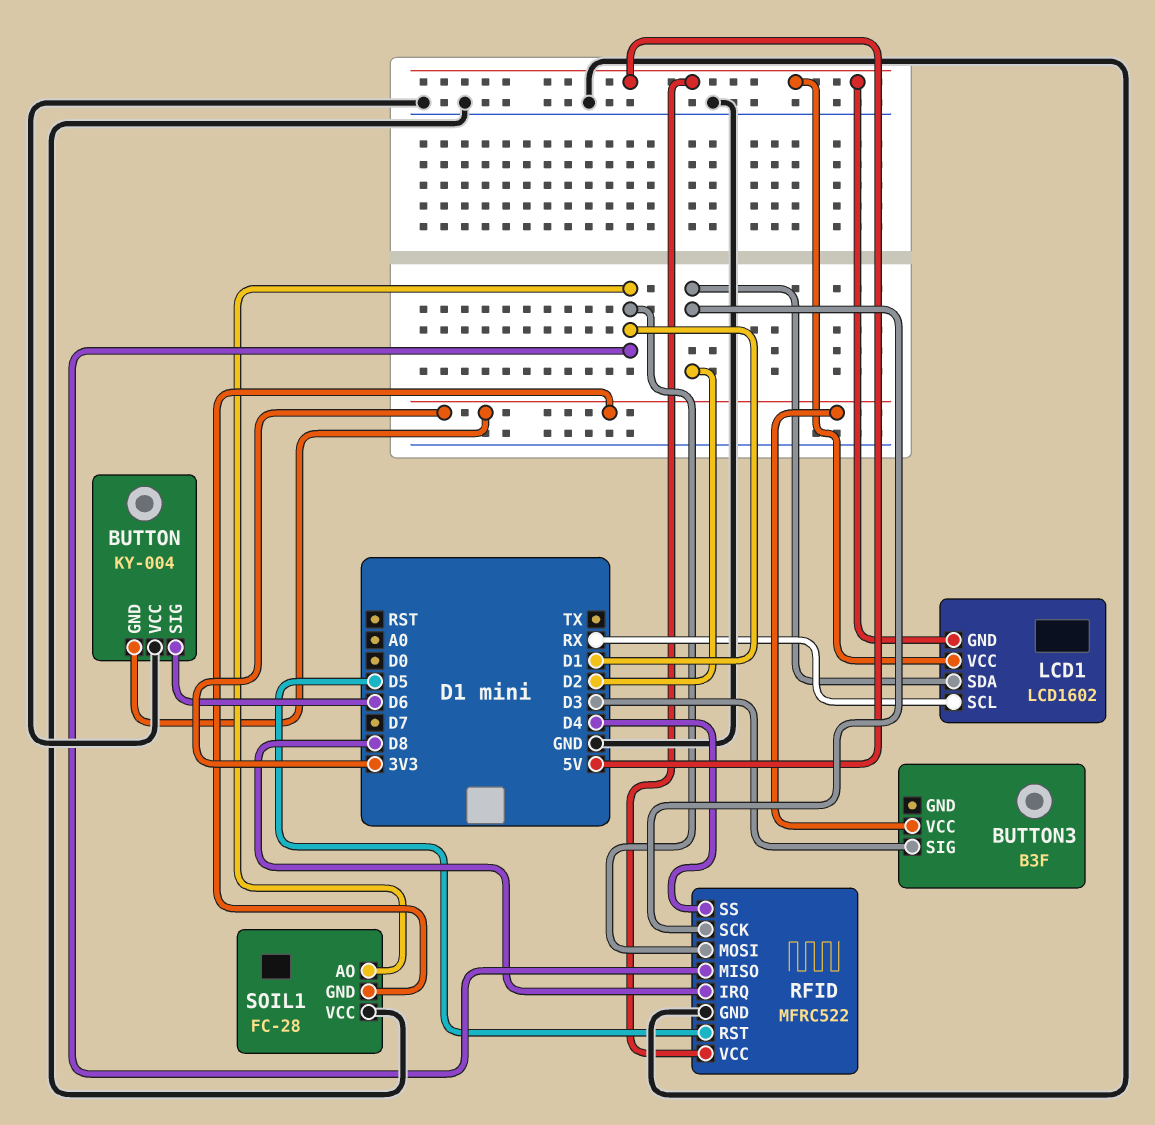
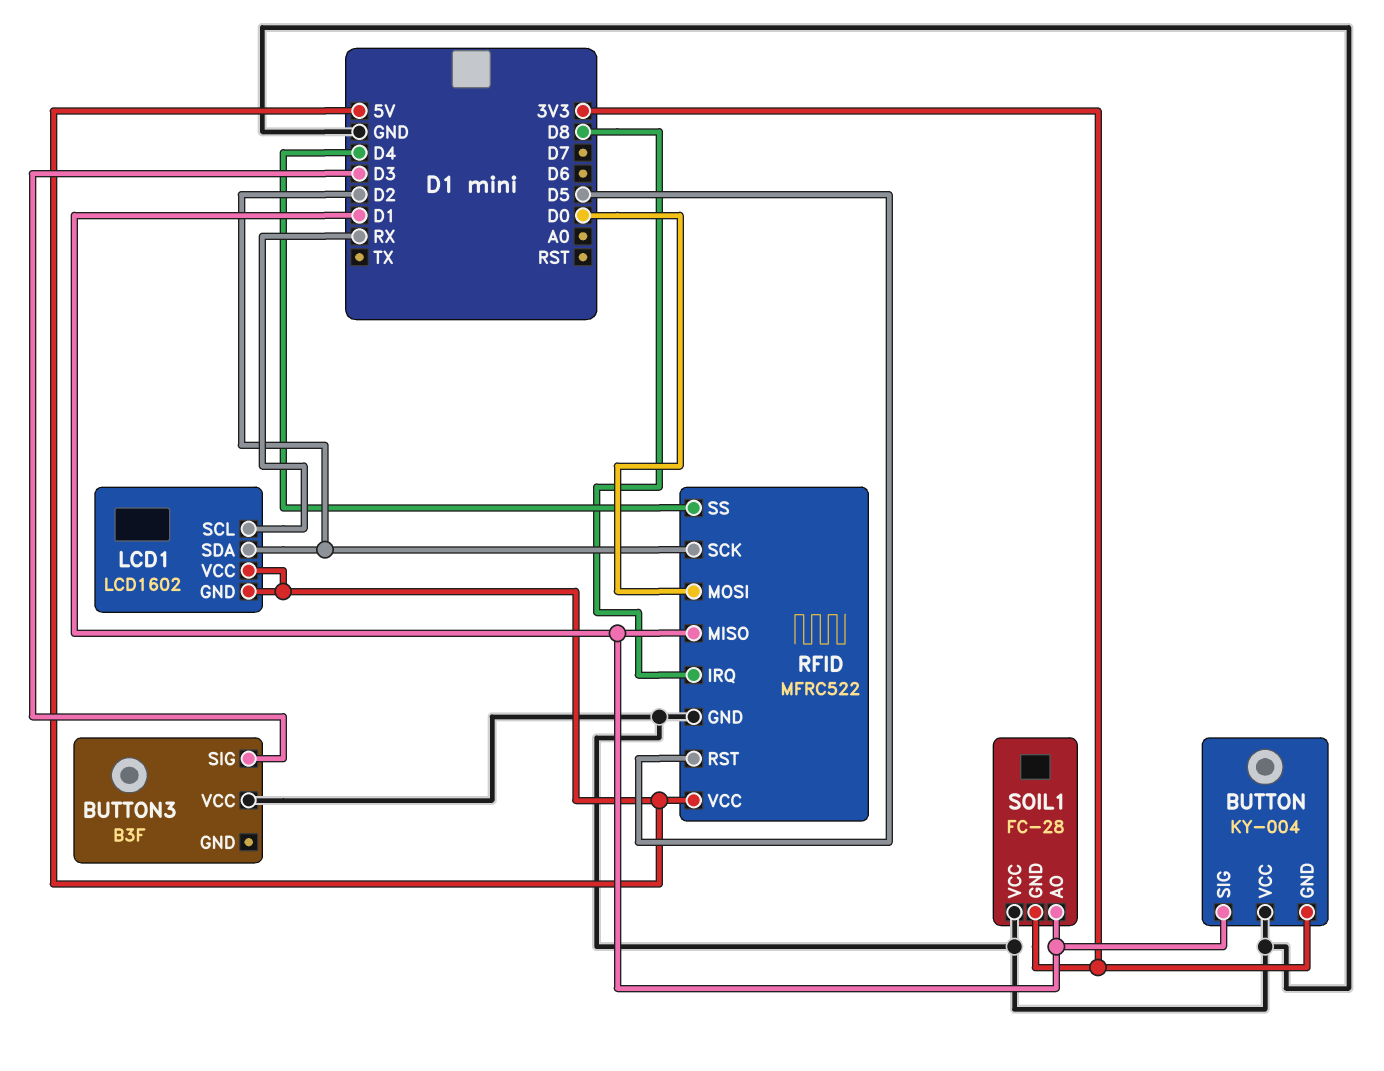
BUTTON pin SIG: D6 -> D1
BUTTON3 pin VCC: 3V3 -> GND
RFID pin MOSI: D1 -> D0

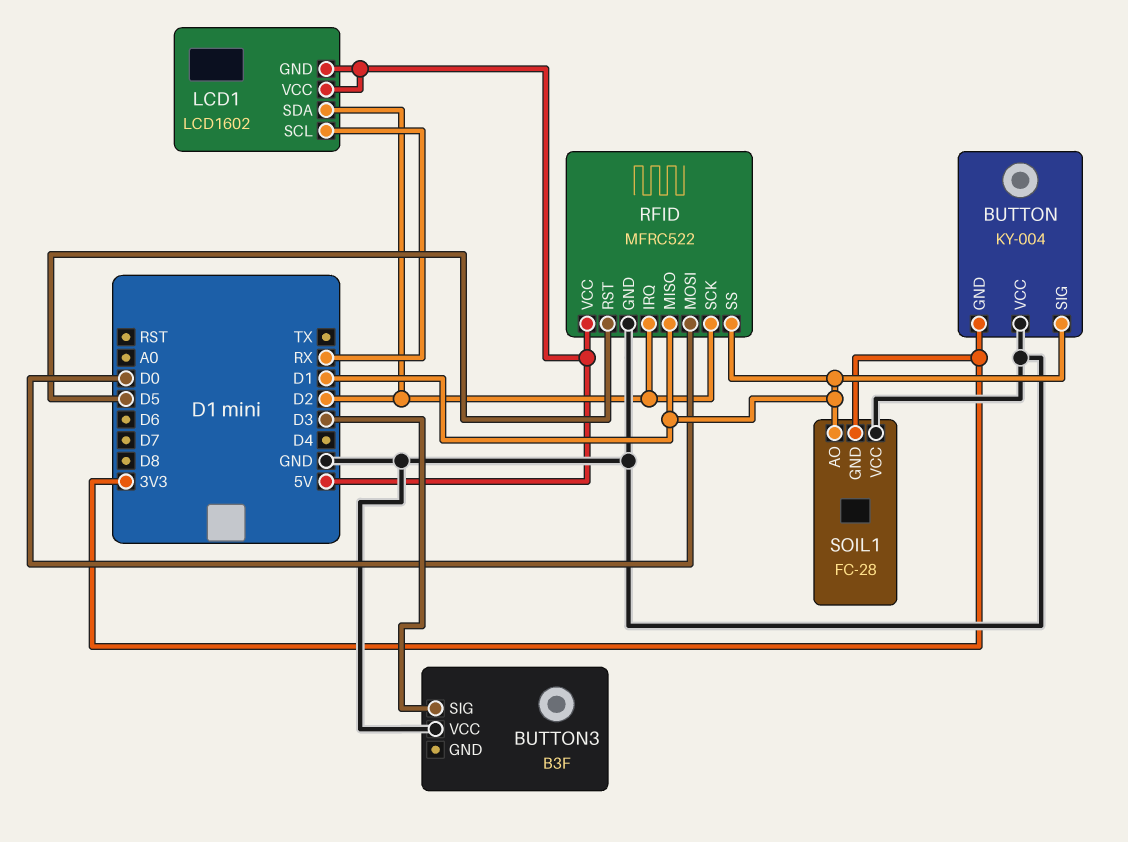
RFID pin IRQ: D8 -> D2
RFID pin SS: D4 -> D1

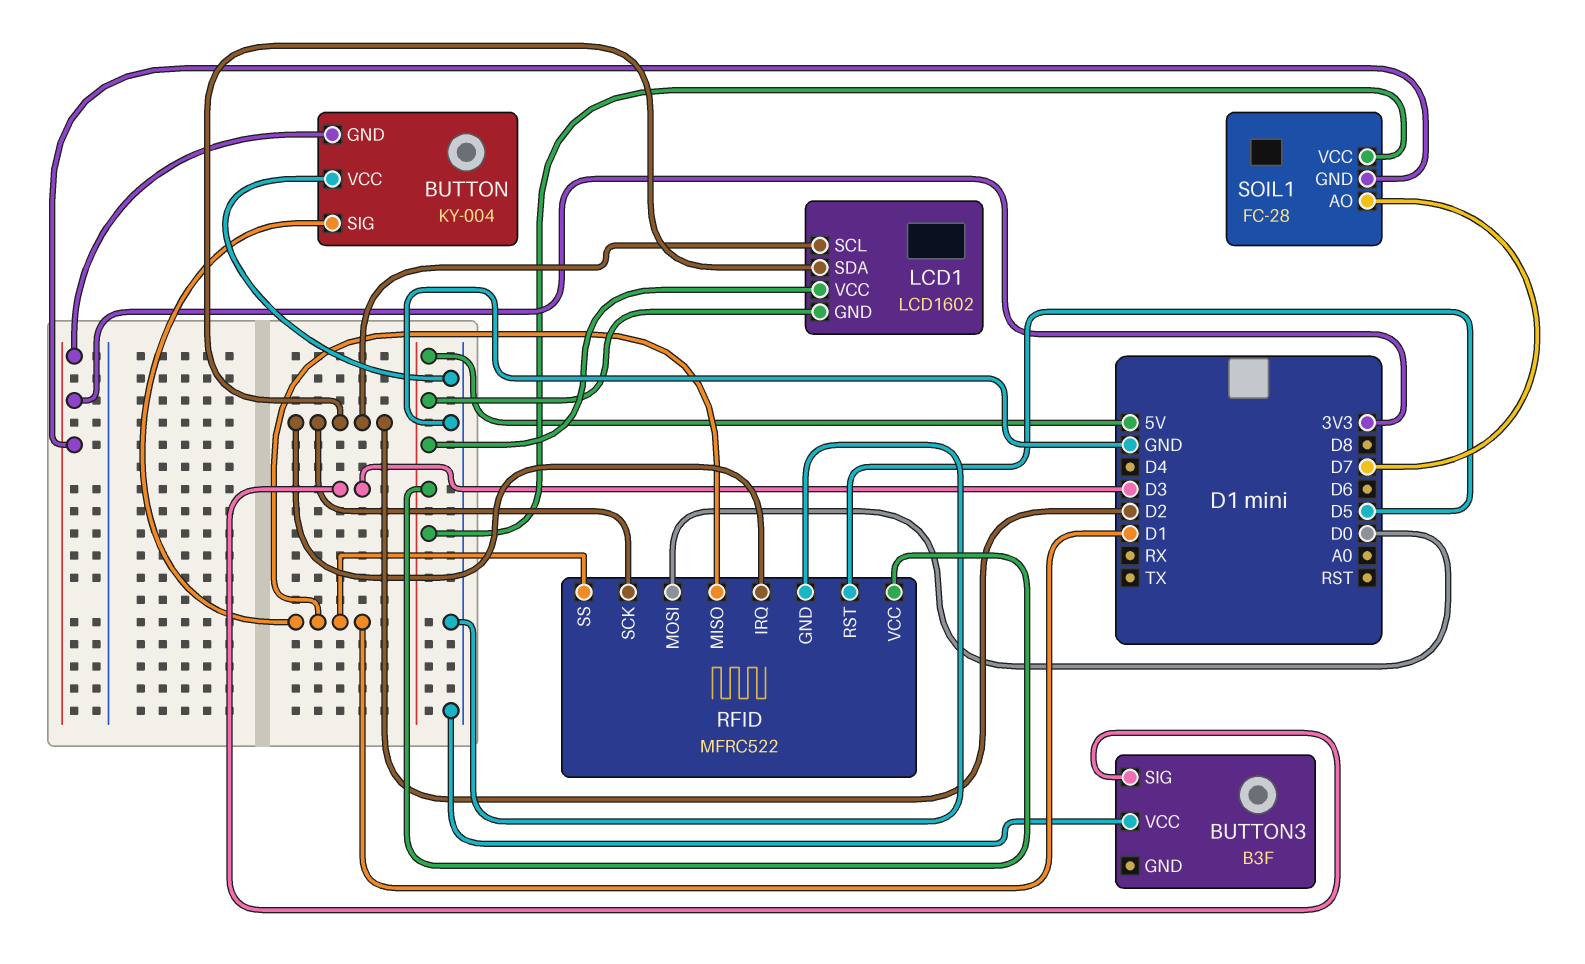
LCD1 pin SCL: RX -> D2
SOIL1 pin AO: D1 -> D7
SOIL1 pin VCC: GND -> 5V

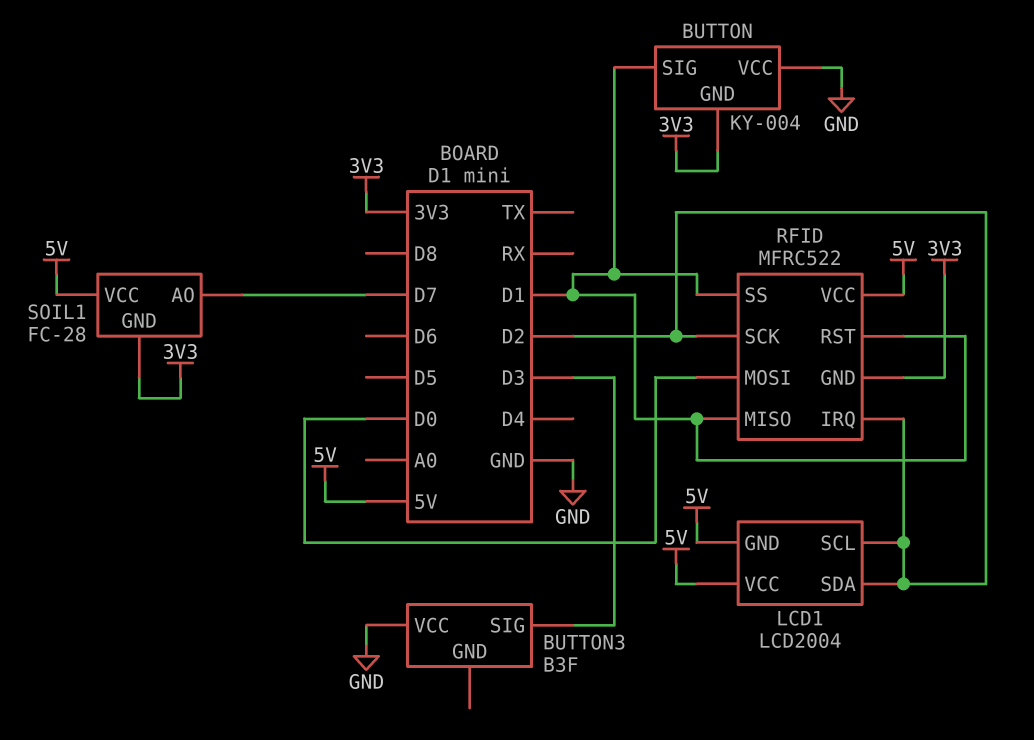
LCD1: LCD1602 -> LCD2004
RFID pin GND: GND -> 3V3
RFID pin RST: D5 -> D1

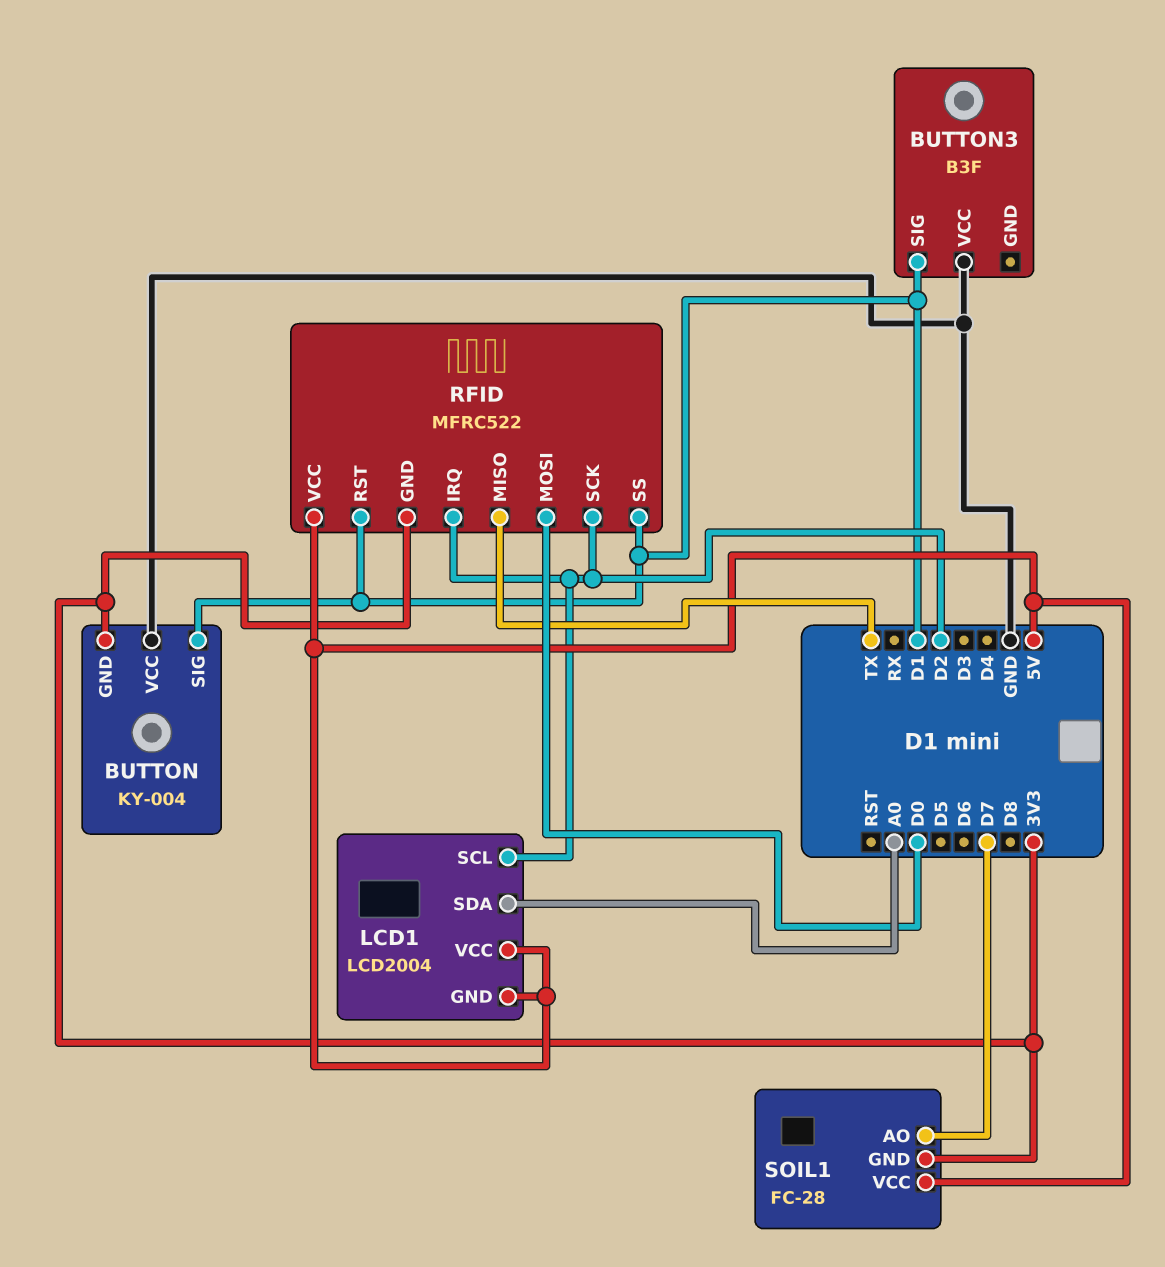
BUTTON3 pin SIG: D3 -> D1
LCD1 pin SDA: D2 -> A0
RFID pin MISO: D1 -> TX

